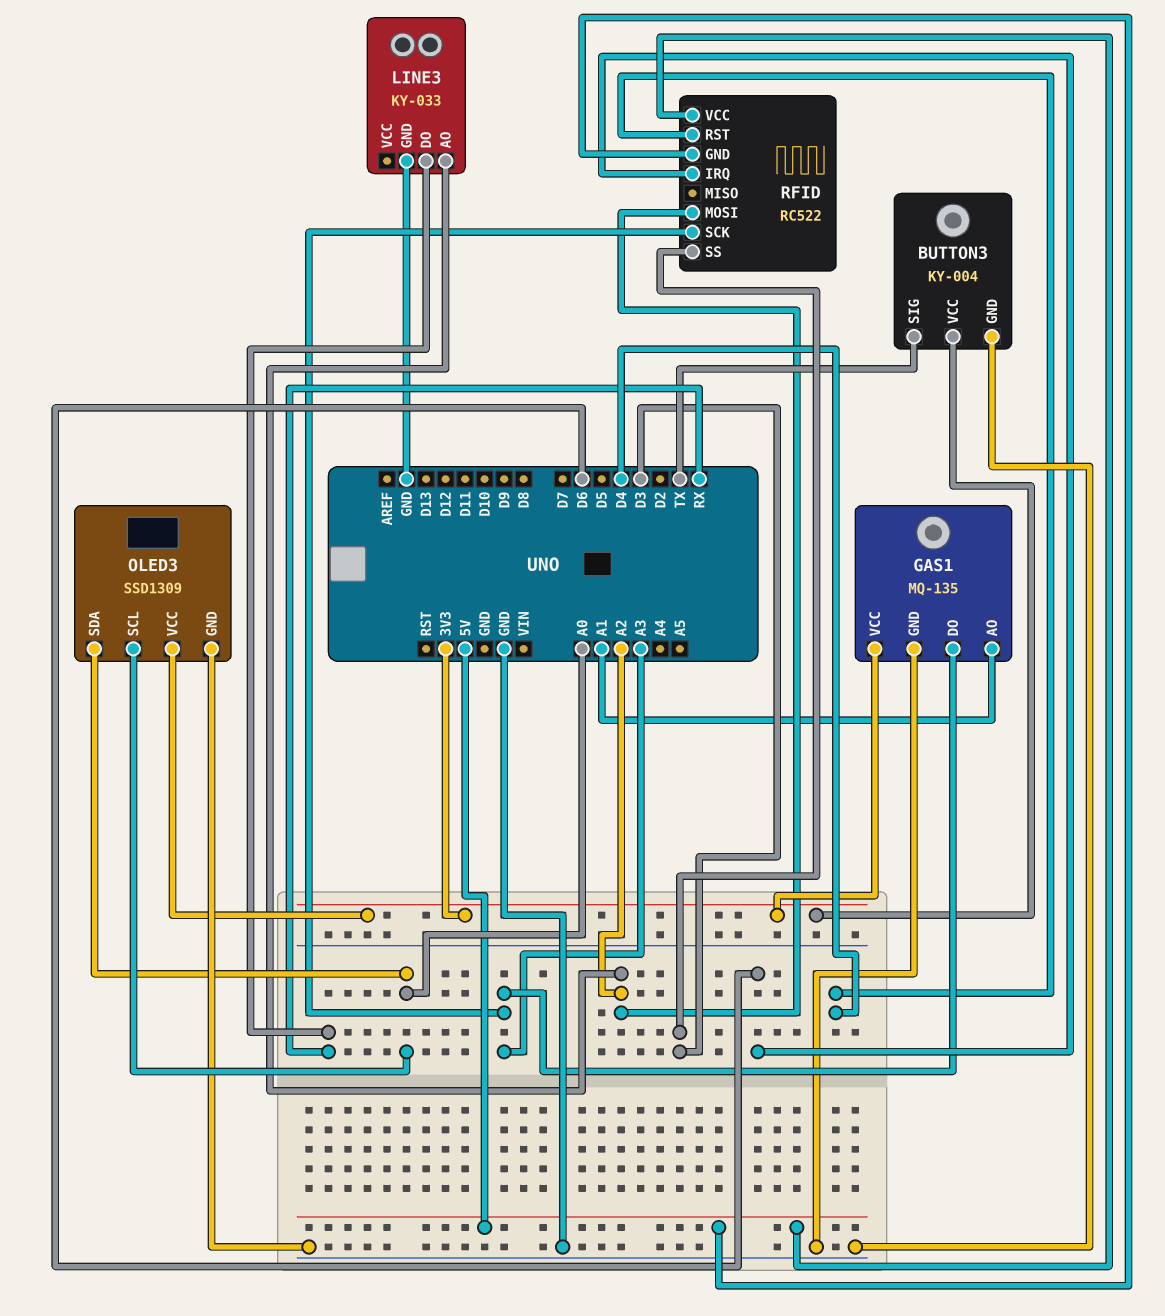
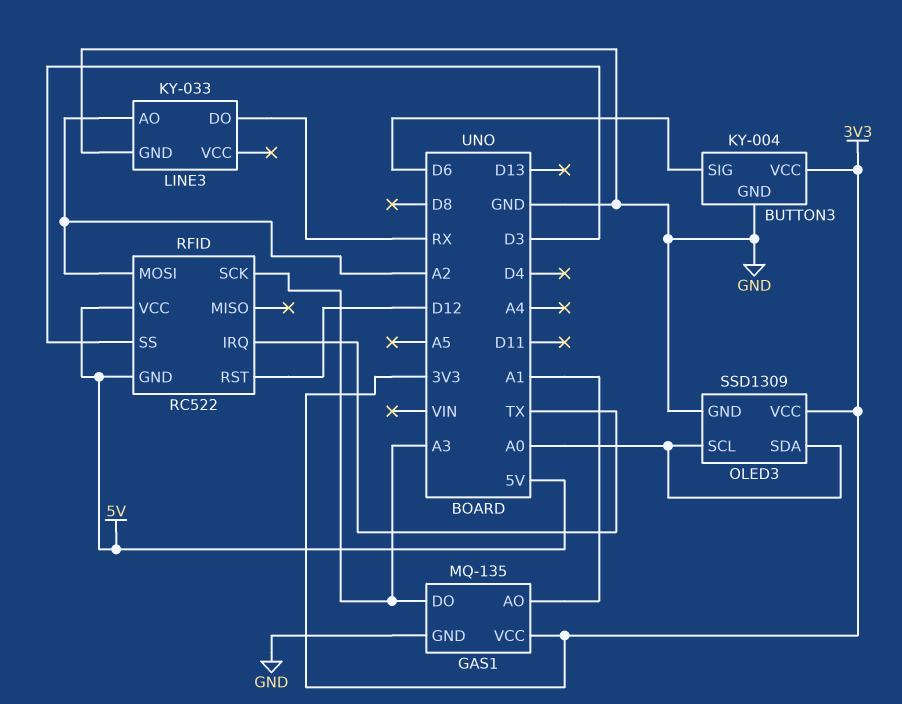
BUTTON3 pin SIG: TX -> D6
RFID pin IRQ: D6 -> TX
RFID pin RST: D4 -> D12

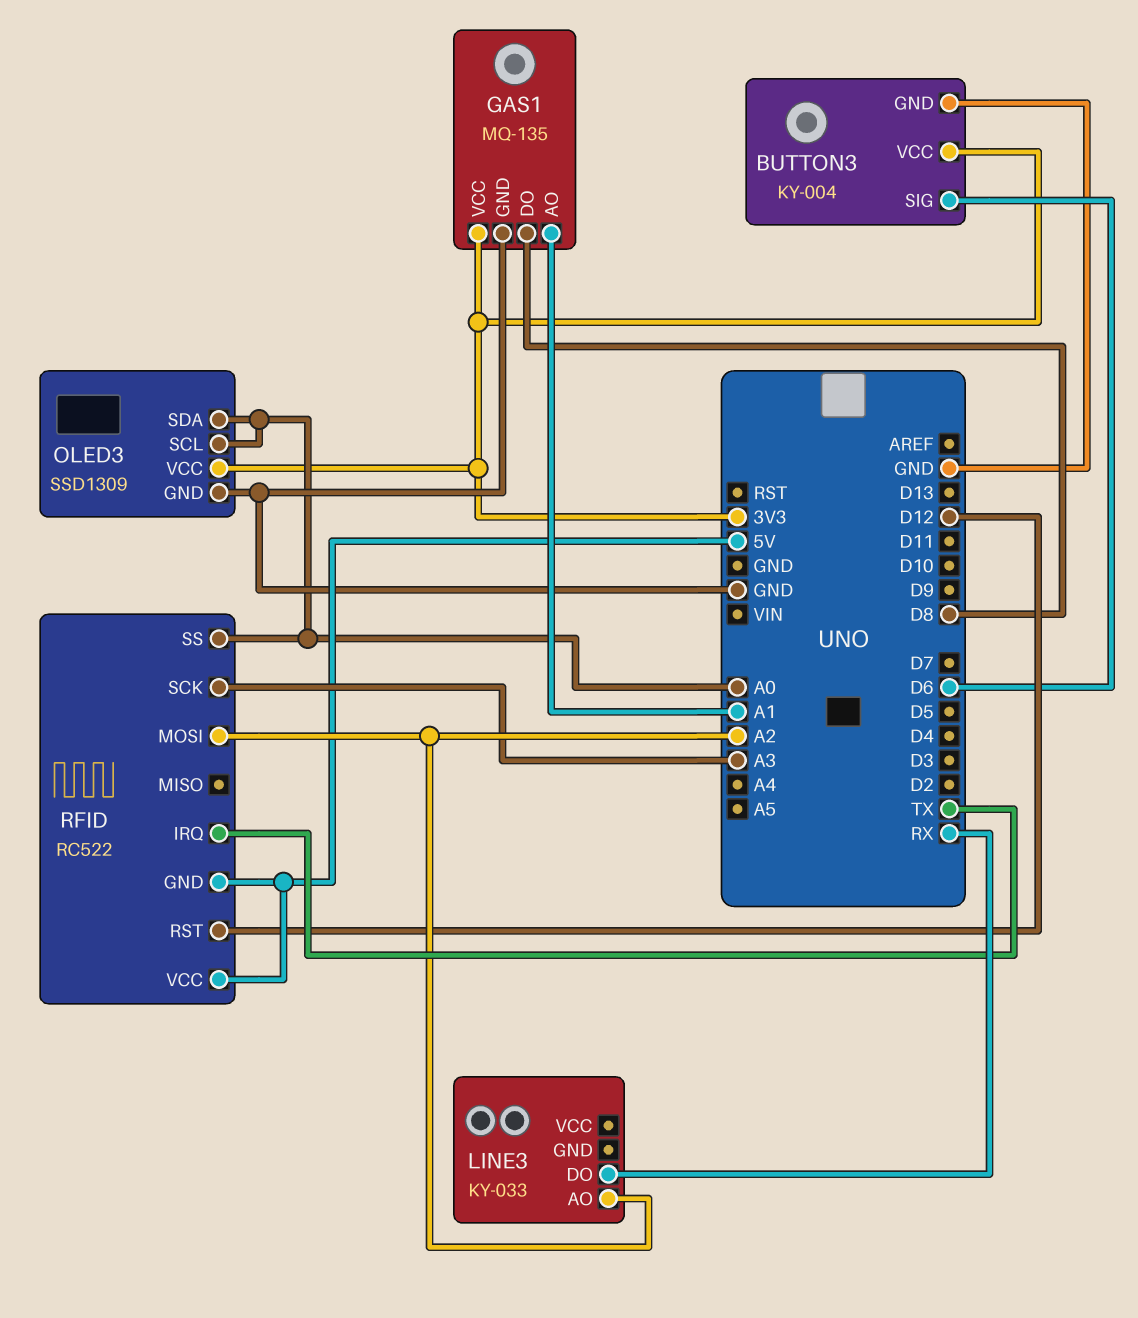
GAS1 pin DO: A3 -> D8
LINE3 pin GND: GND -> none
RFID pin SS: D3 -> A0

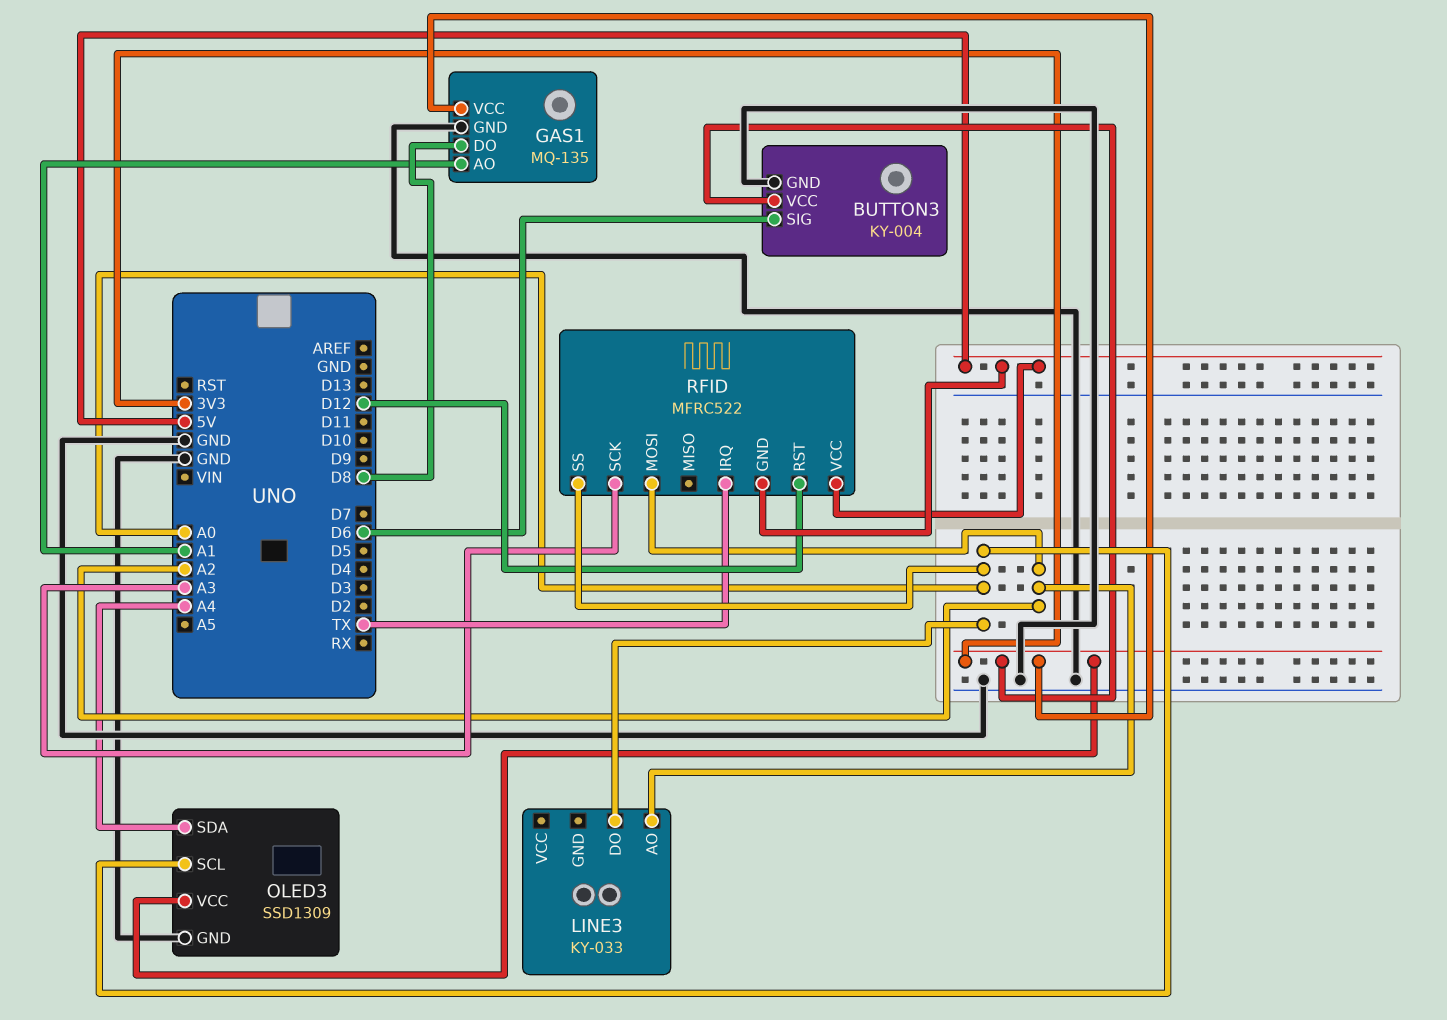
LINE3 pin DO: RX -> A0
OLED3 pin SDA: A0 -> A4
RFID: RC522 -> MFRC522

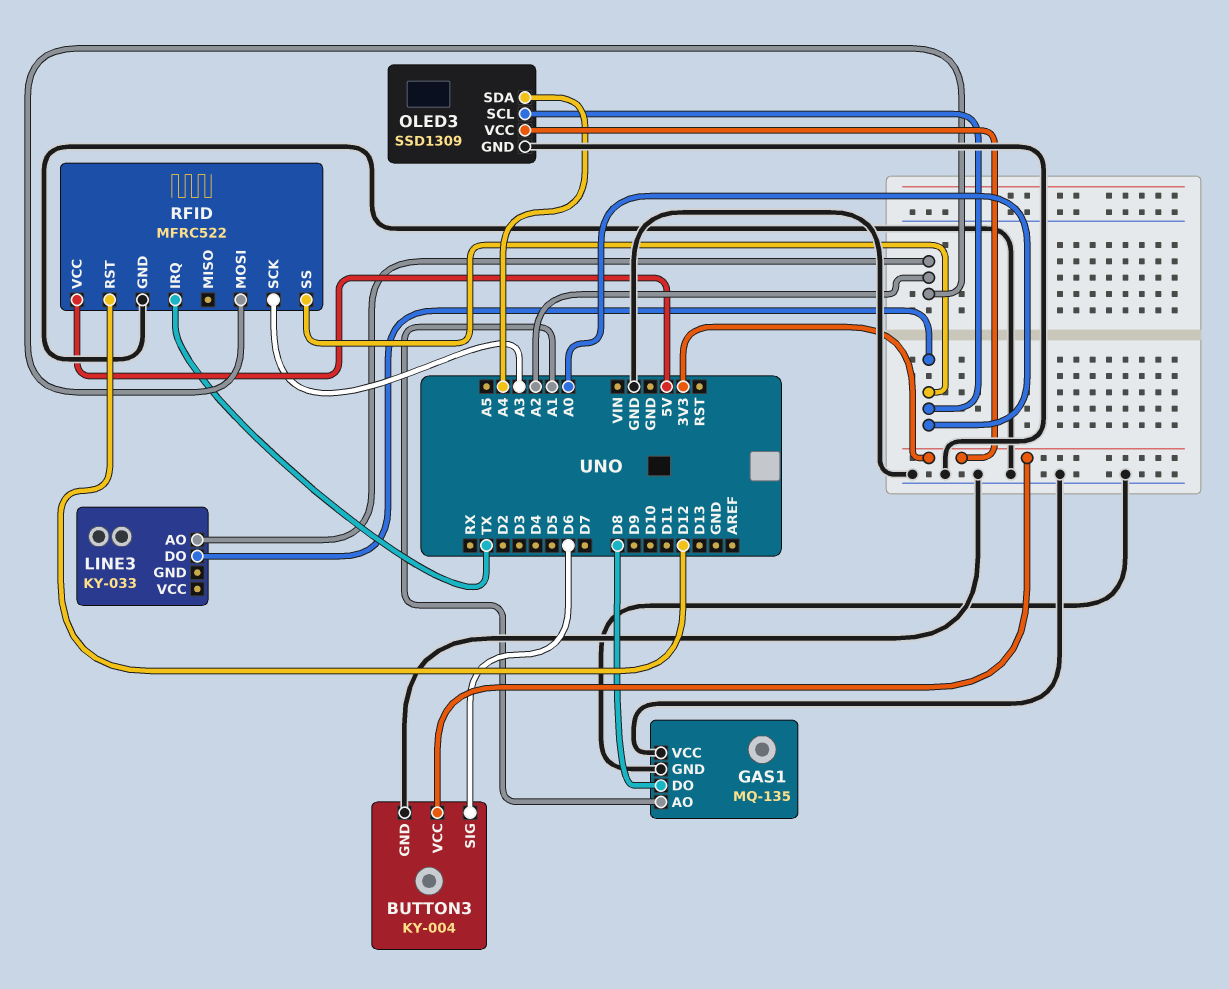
GAS1 pin VCC: 3V3 -> GND
RFID pin GND: 5V -> GND

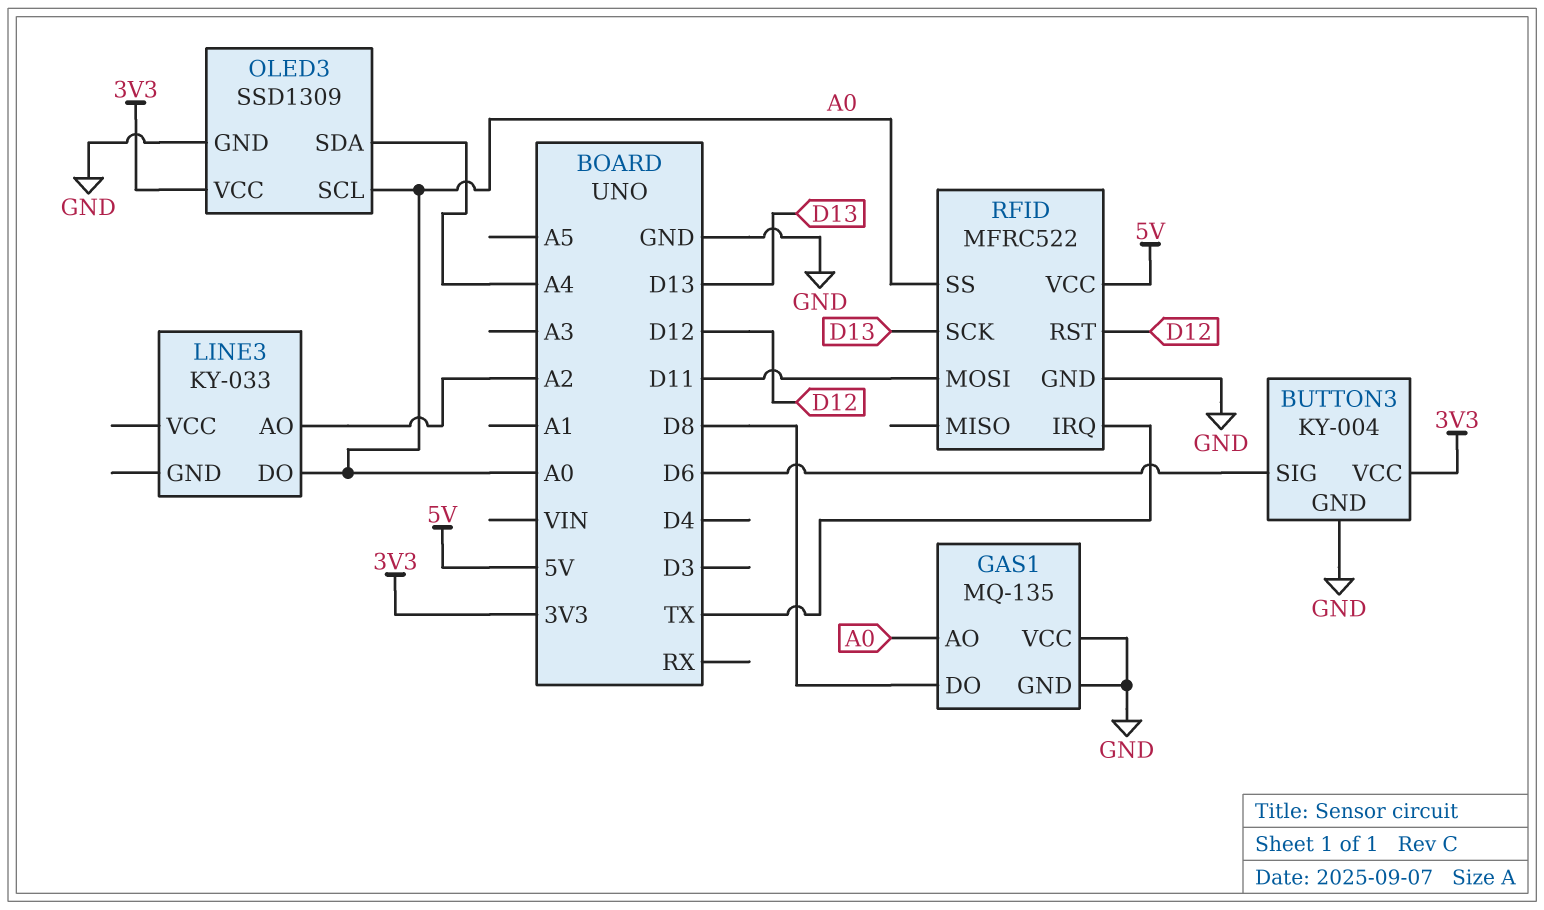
GAS1 pin AO: A1 -> A0
RFID pin MOSI: A2 -> D11
RFID pin SCK: A3 -> D13

